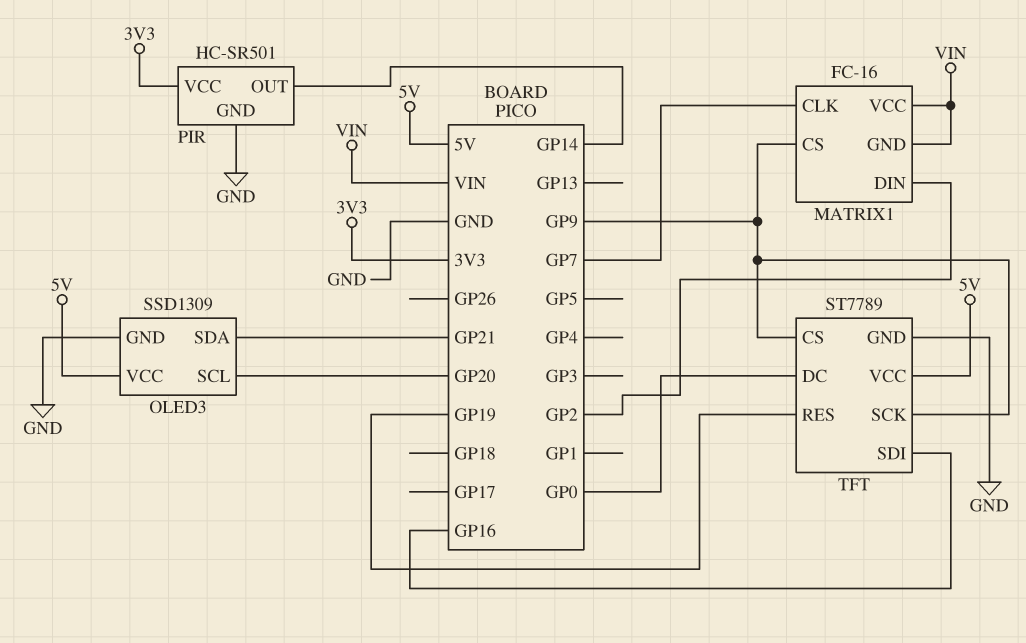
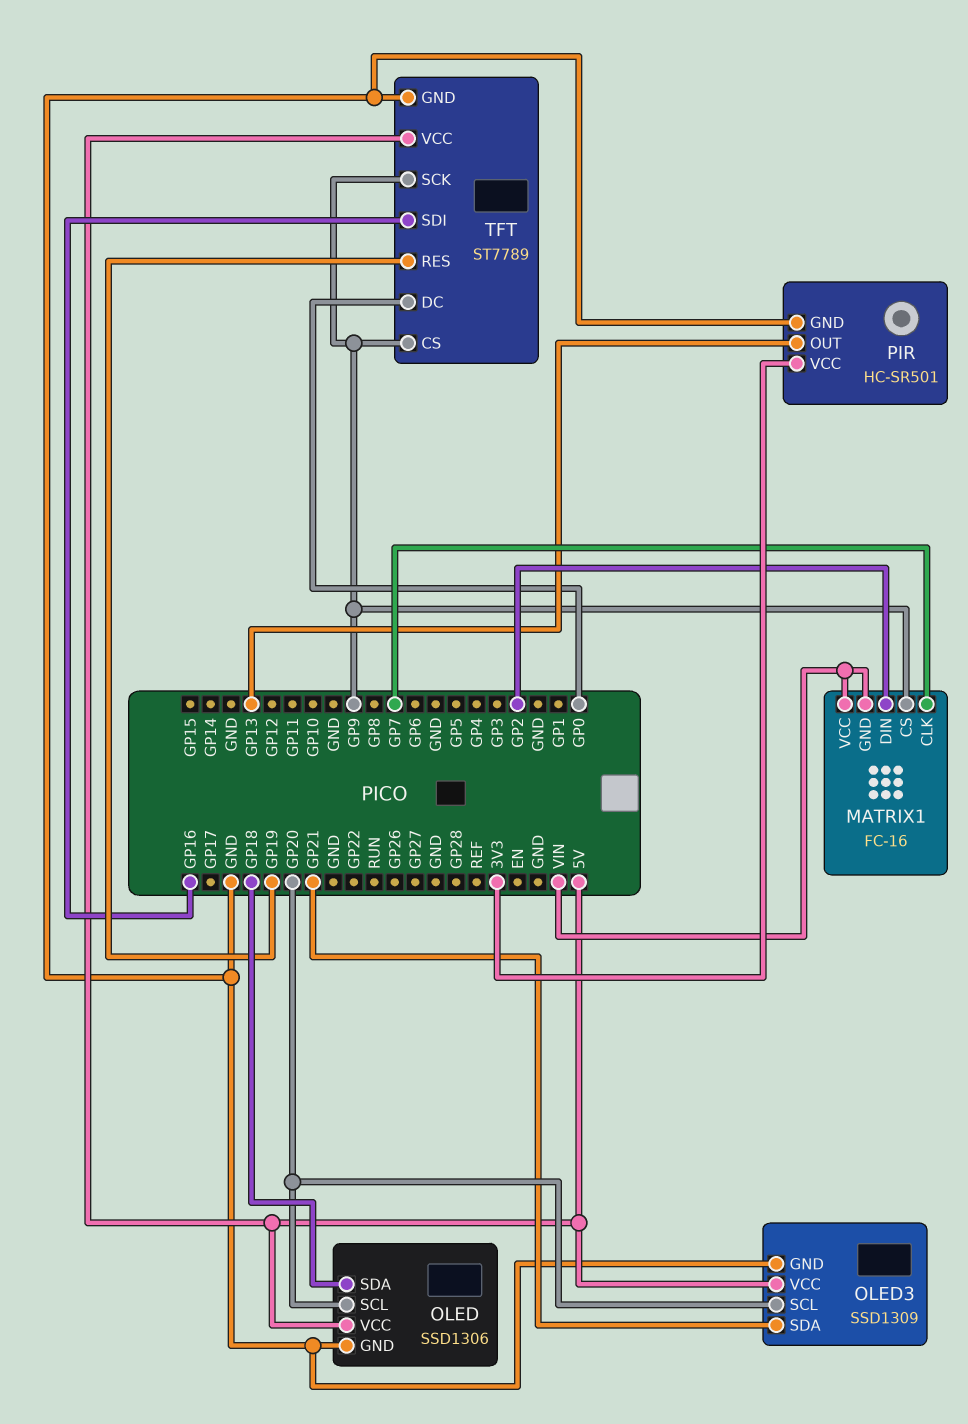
OLED: none -> SSD1306
OLED pin GND: none -> GND
OLED pin SCL: none -> GP20
OLED pin SDA: none -> GP18
OLED pin VCC: none -> 5V
PIR pin OUT: GP14 -> GP13

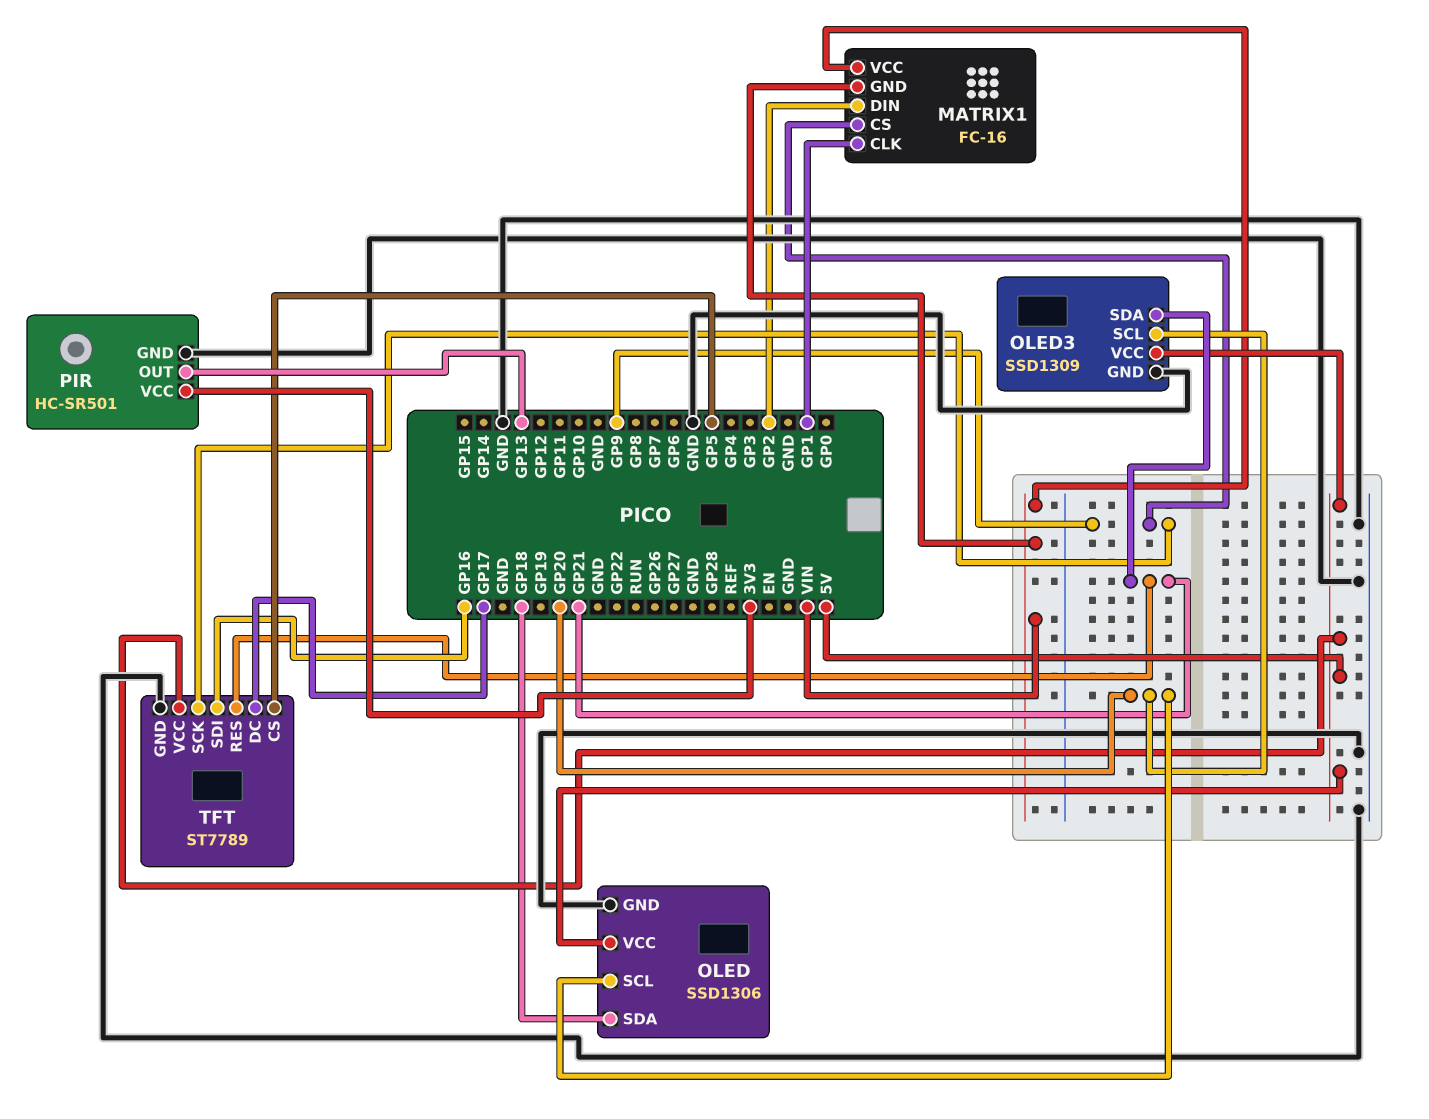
MATRIX1 pin CLK: GP7 -> GP1
TFT pin CS: GP9 -> GP5
TFT pin DC: GP0 -> GP17
TFT pin RES: GP19 -> GP21

